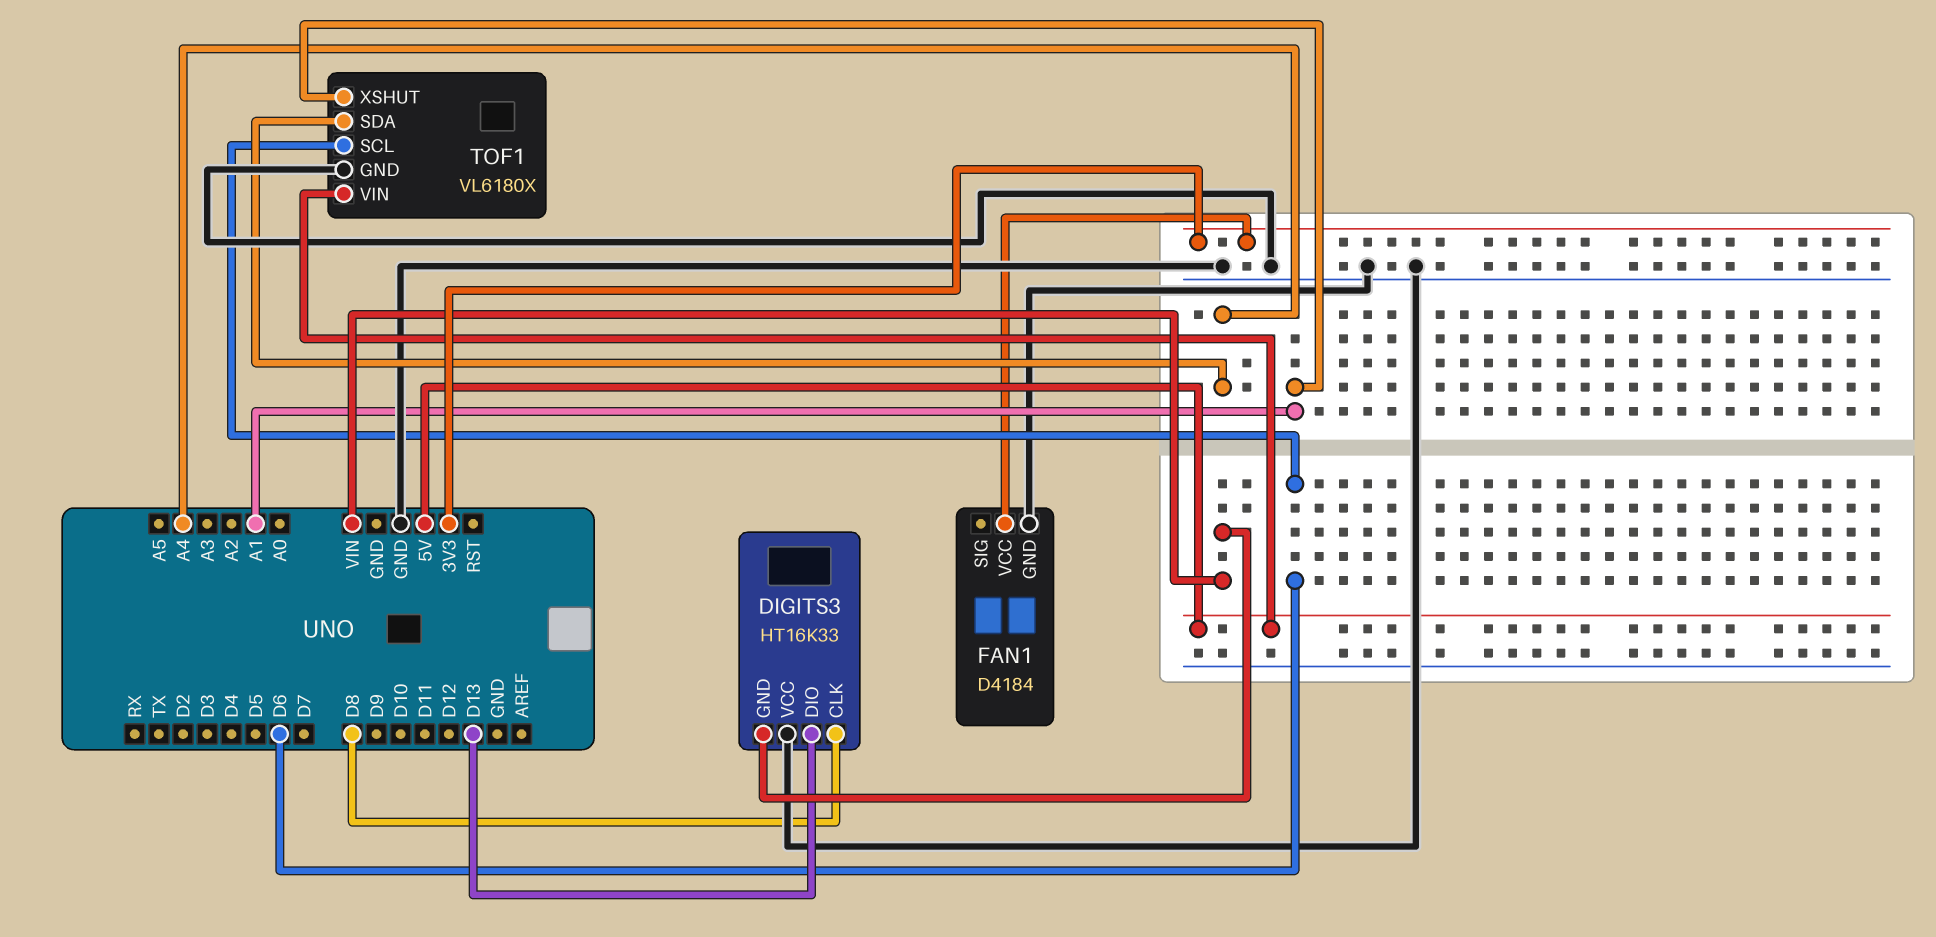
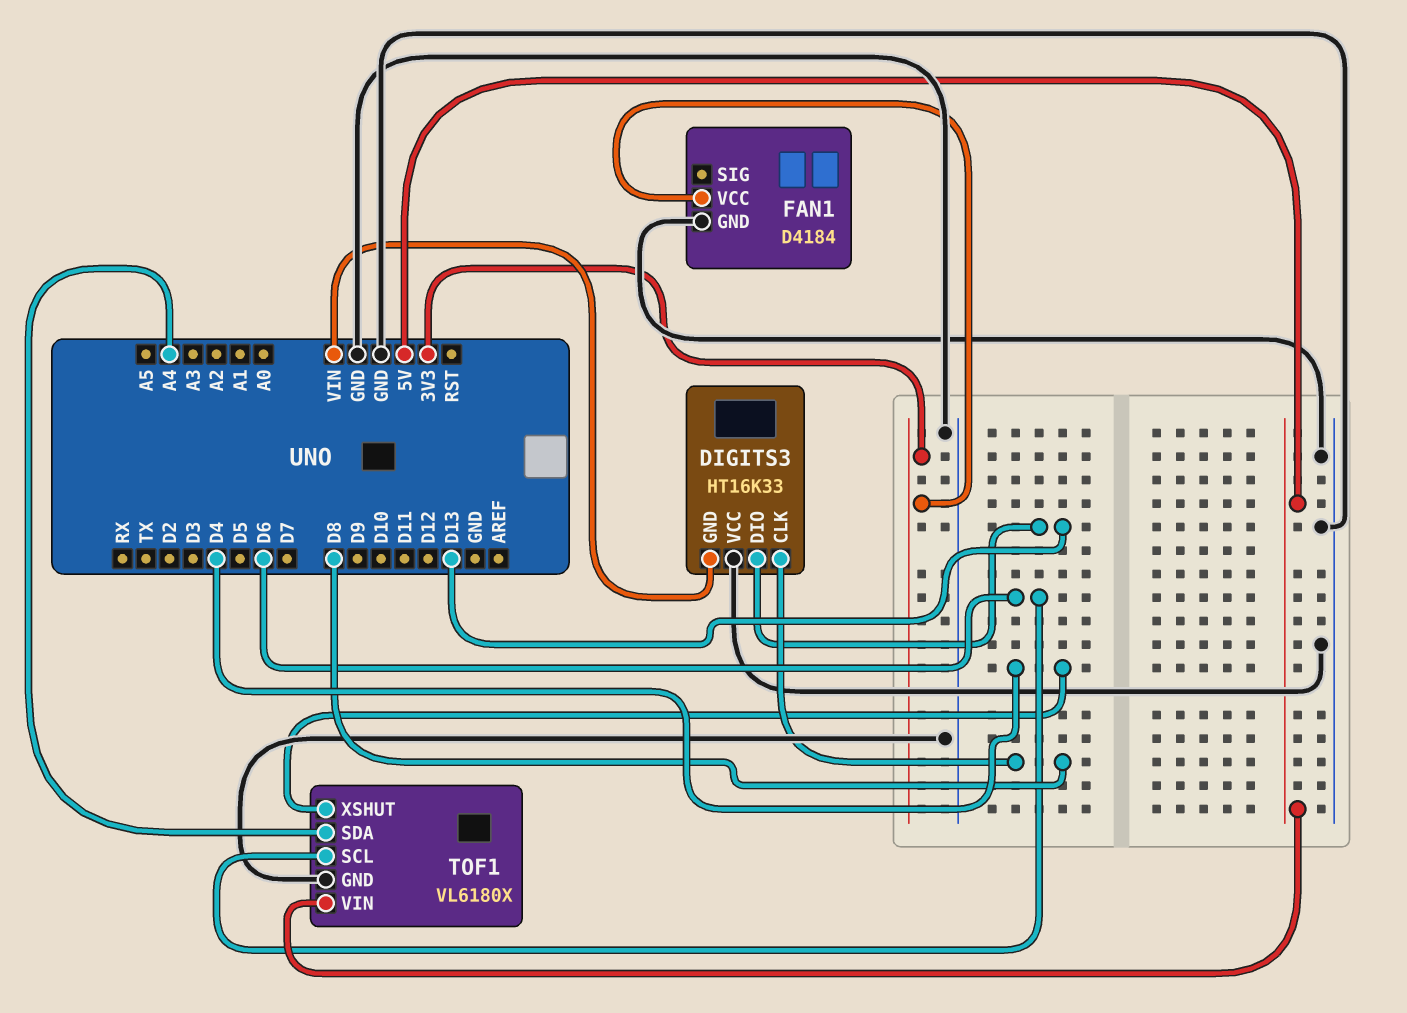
TOF1 pin XSHUT: A1 -> D4

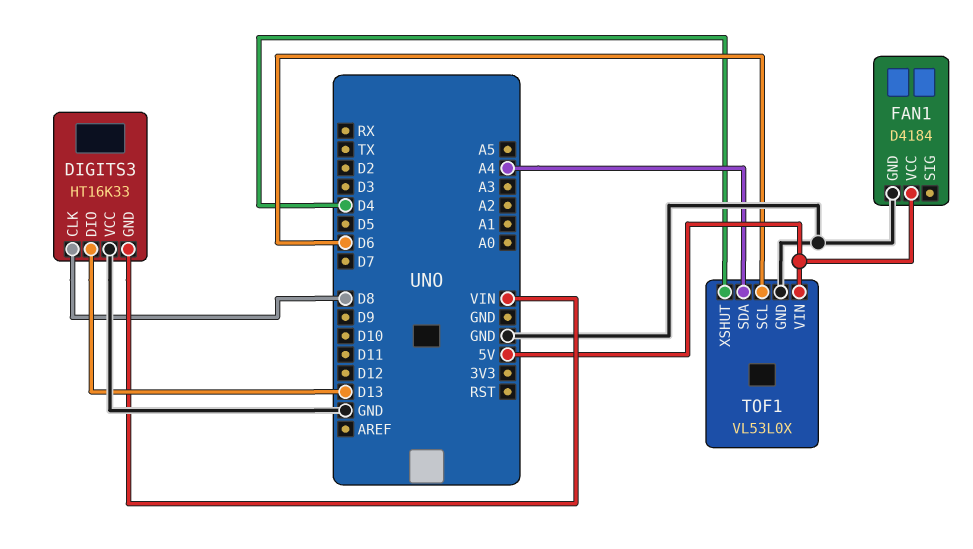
FAN1 pin VCC: 3V3 -> 5V
TOF1: VL6180X -> VL53L0X

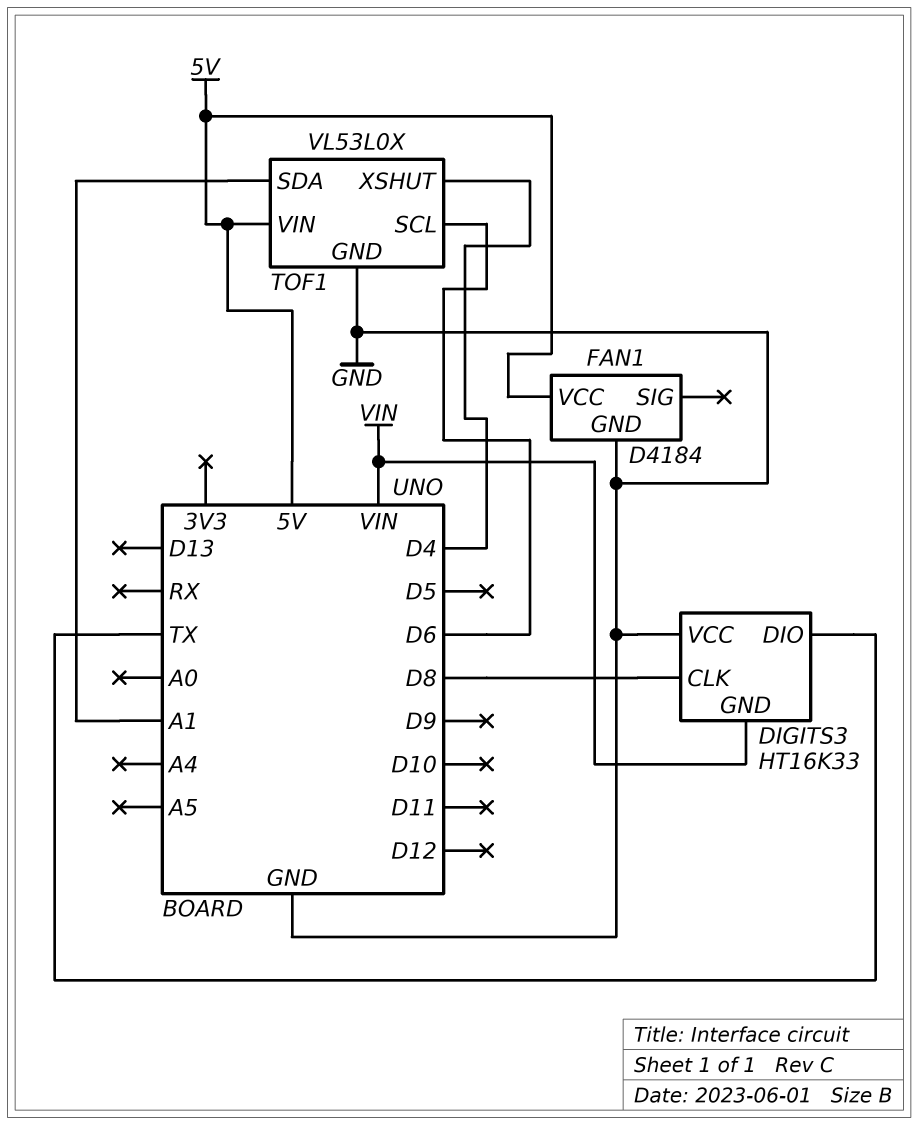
DIGITS3 pin DIO: D13 -> TX
TOF1 pin SDA: A4 -> A1

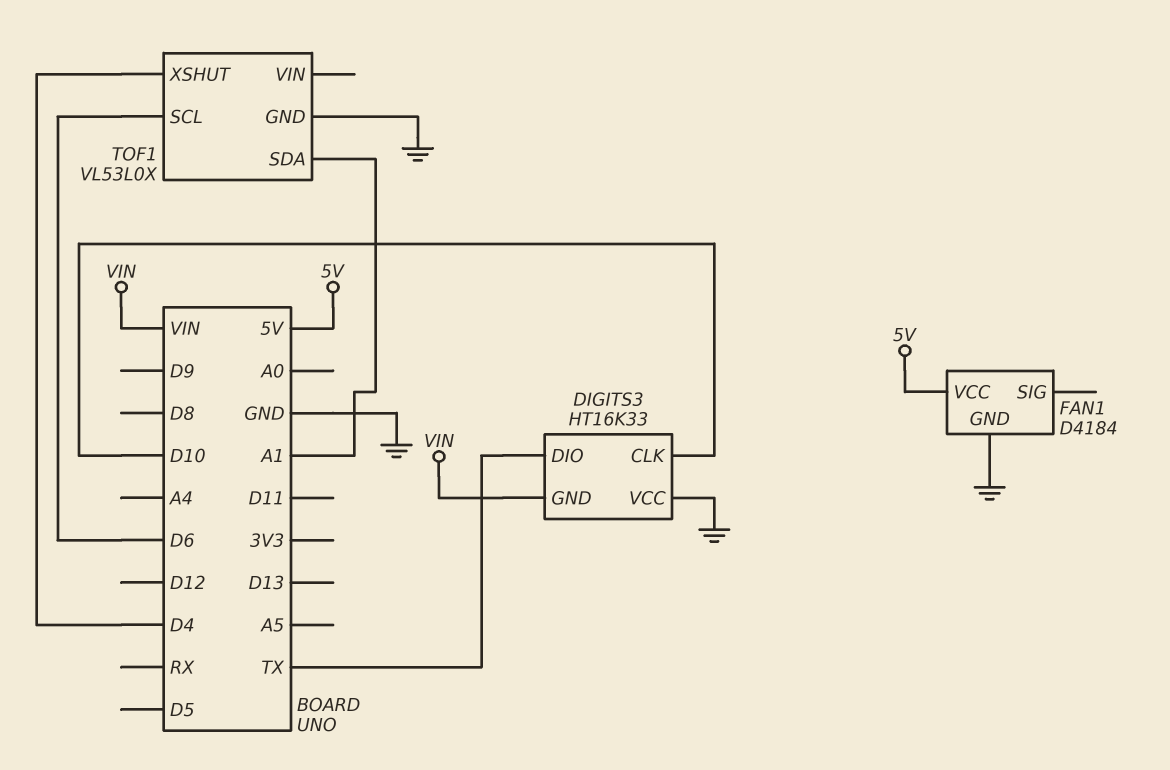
DIGITS3 pin CLK: D8 -> D10
TOF1 pin VIN: 5V -> none

